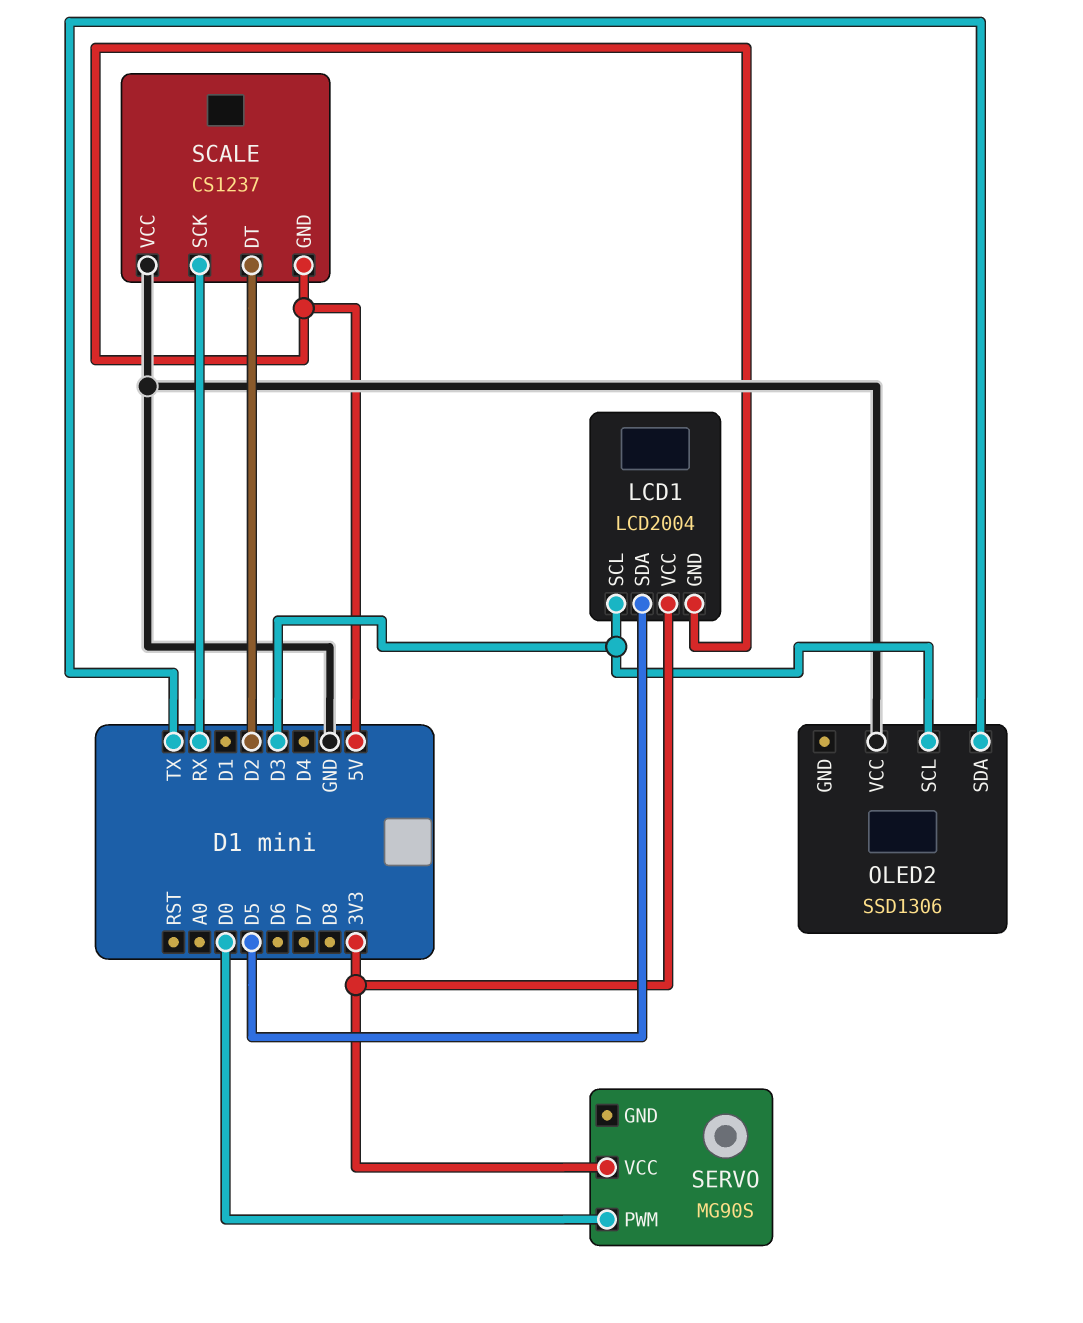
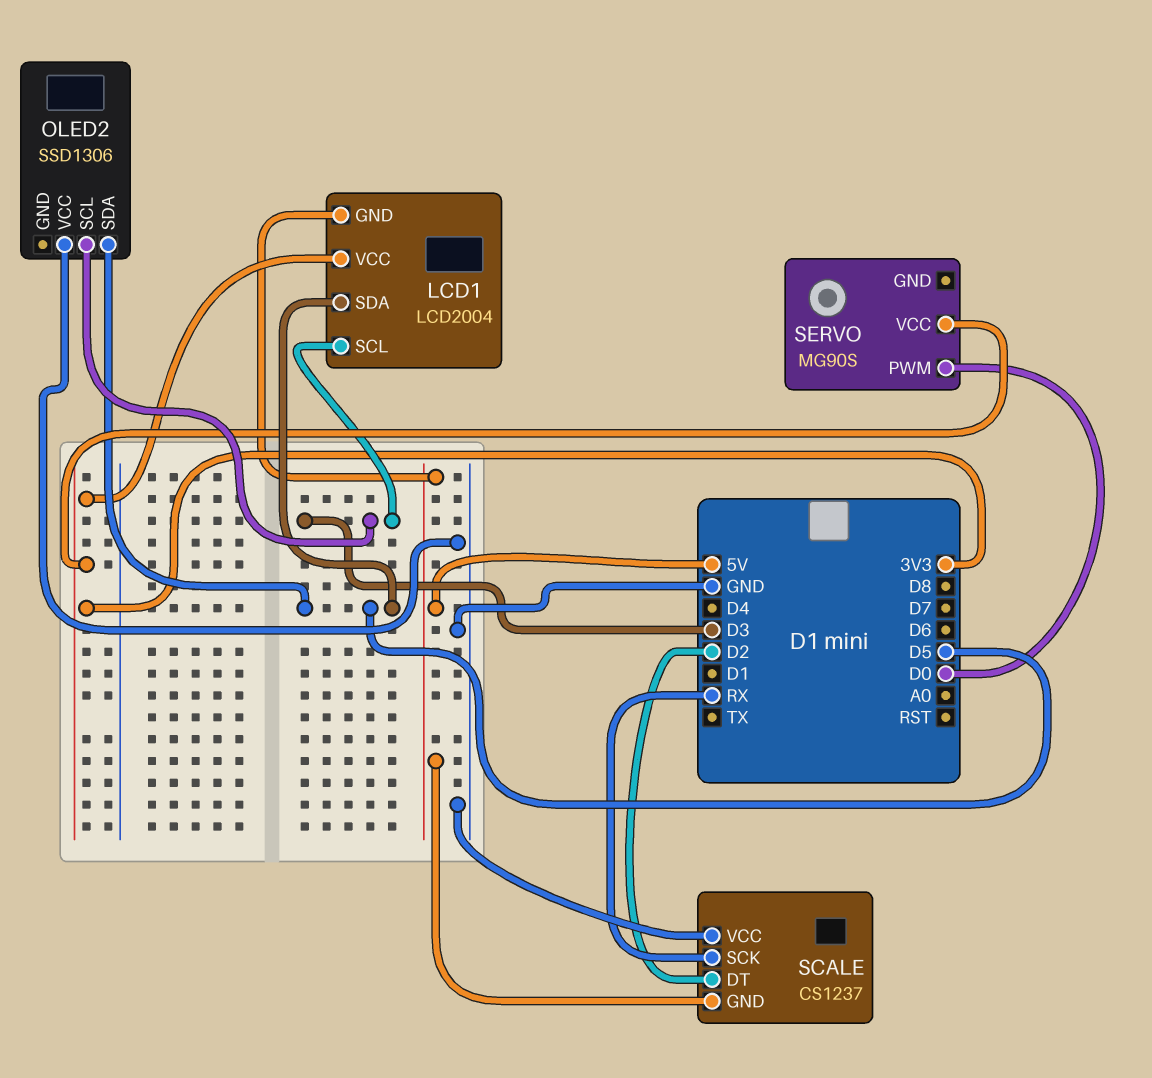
OLED2 pin SDA: TX -> D5

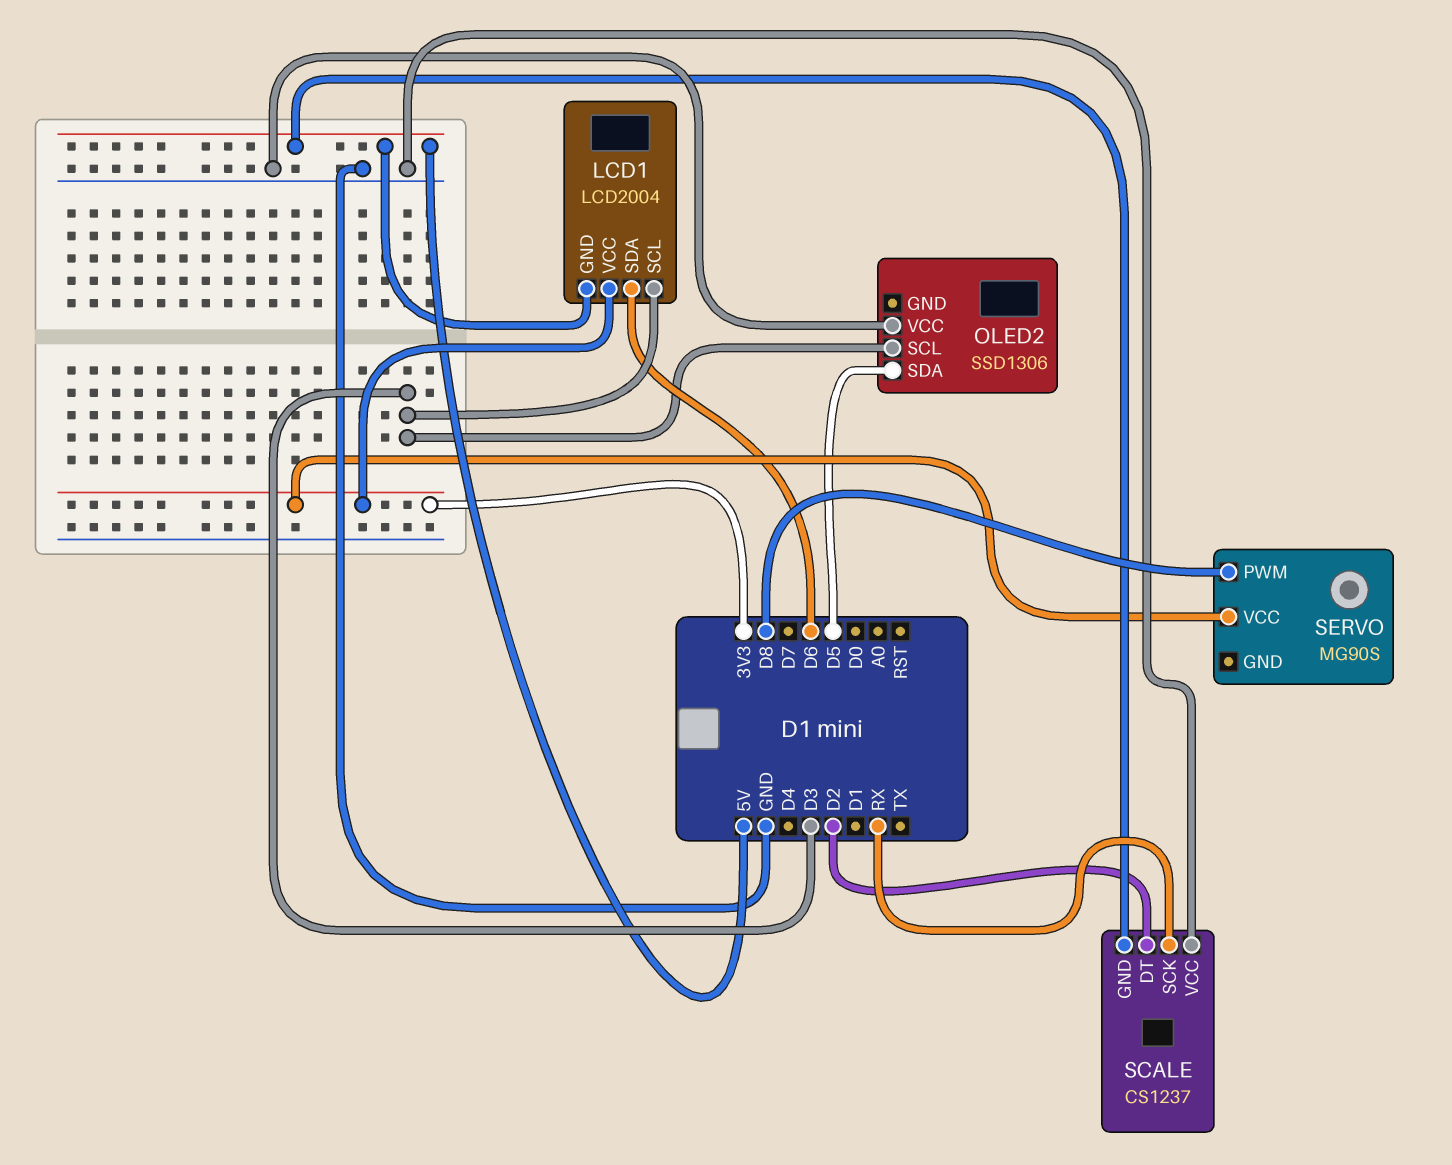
LCD1 pin SDA: D5 -> D6
SERVO pin PWM: D0 -> D8

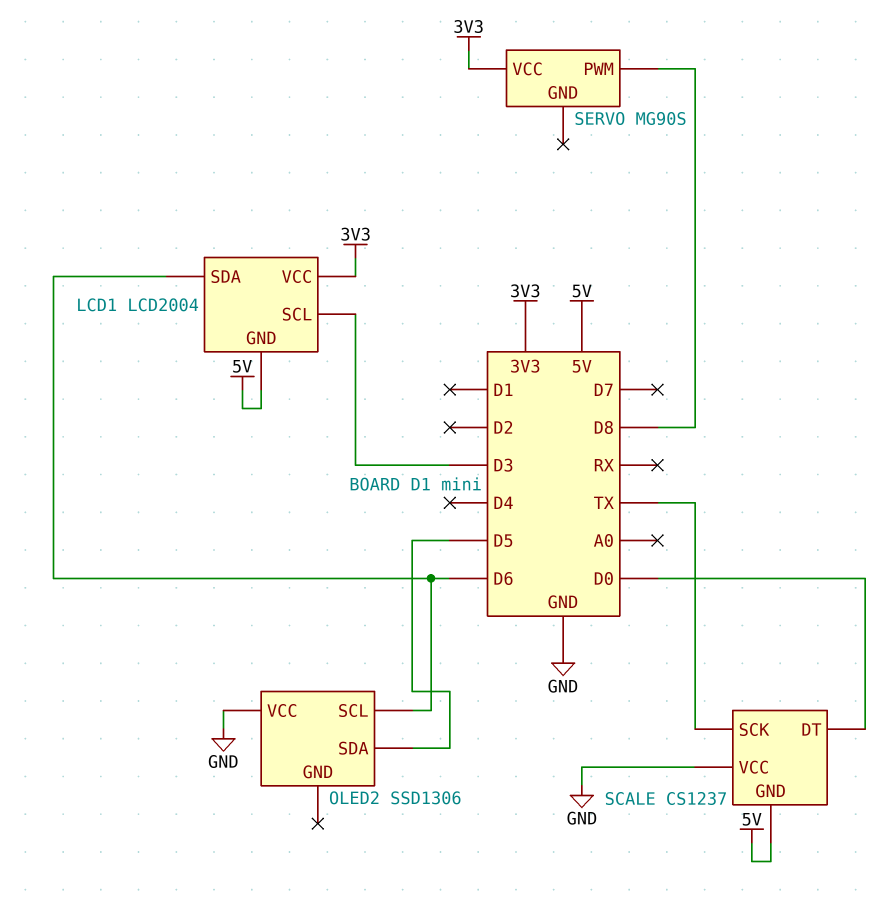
OLED2 pin SCL: D3 -> D6
SCALE pin DT: D2 -> D0
SCALE pin SCK: RX -> TX

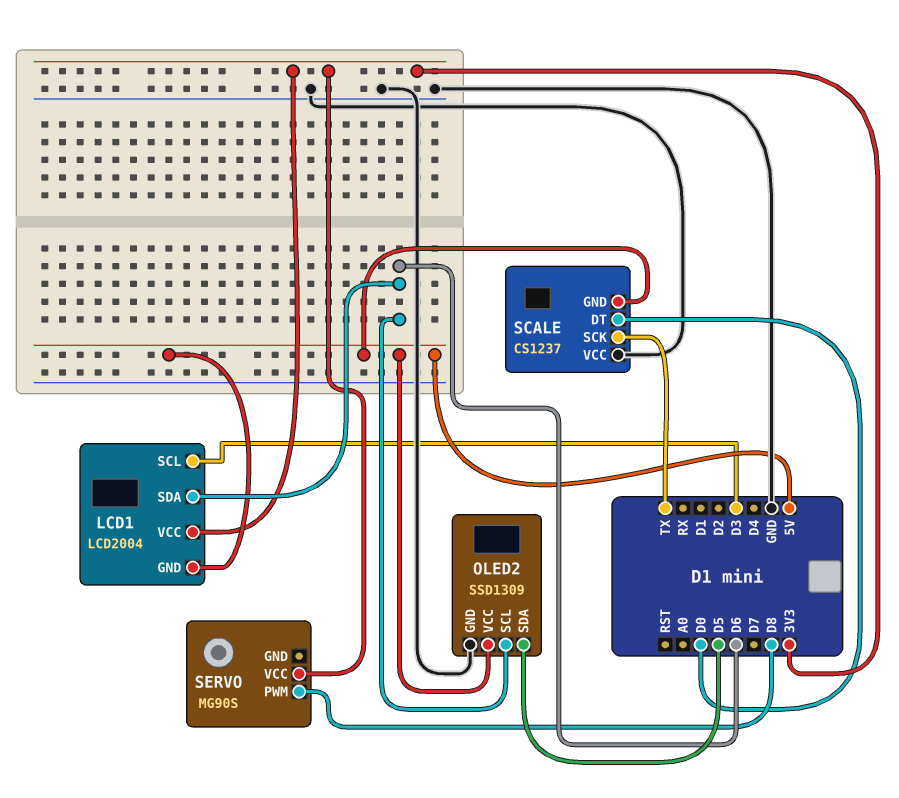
OLED2: SSD1306 -> SSD1309
OLED2 pin GND: none -> GND
OLED2 pin VCC: GND -> 5V

